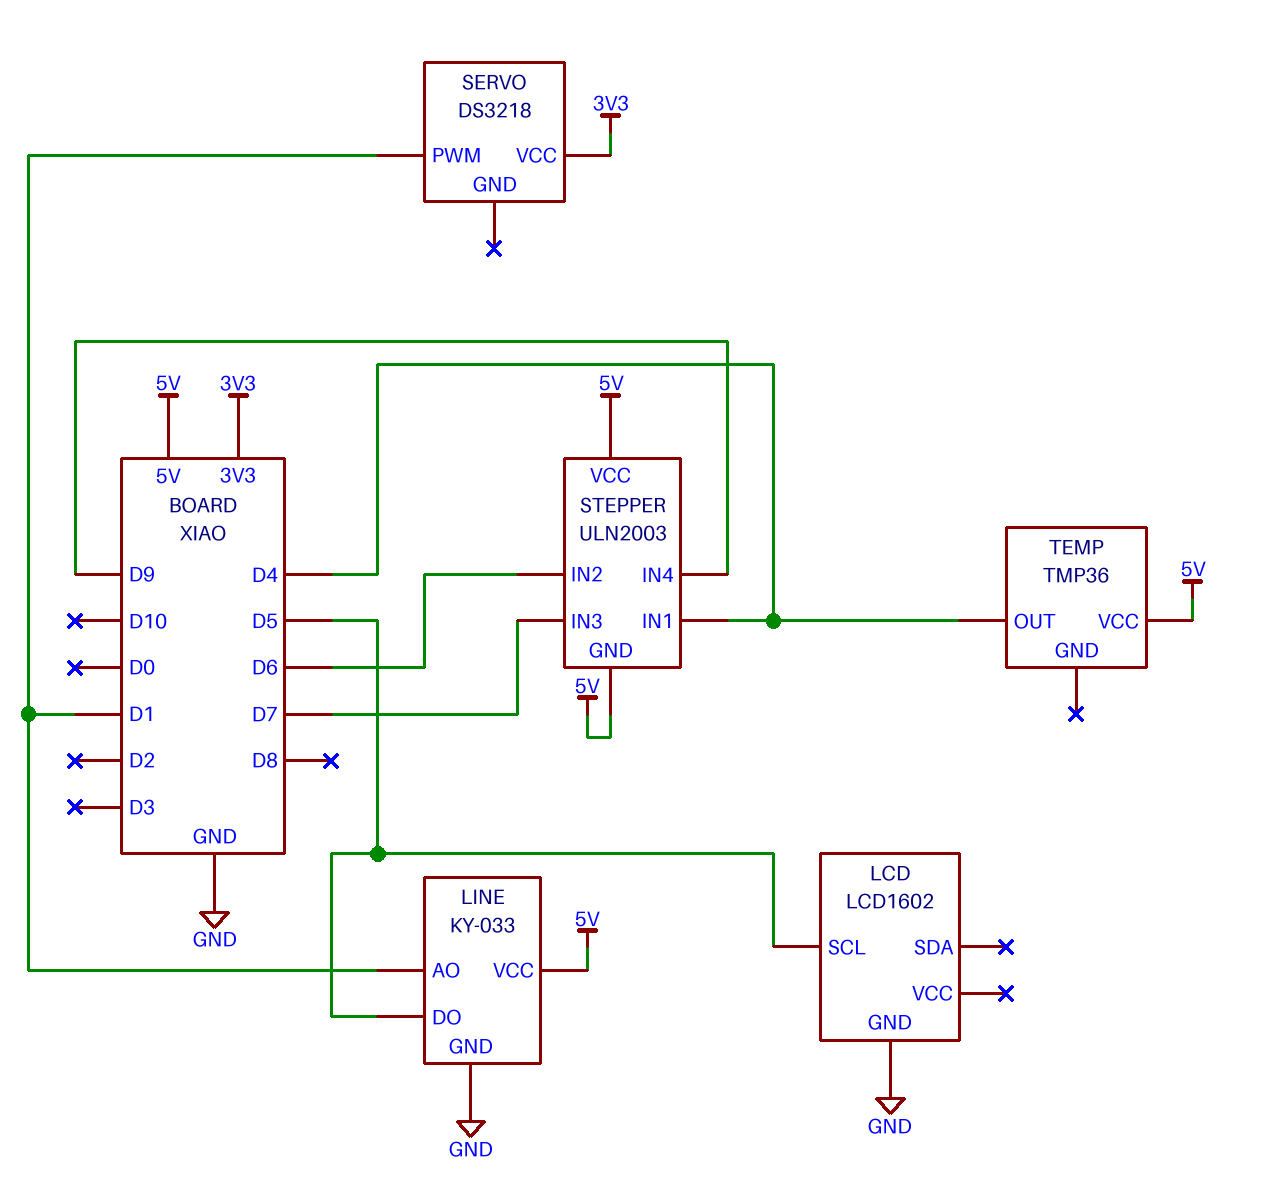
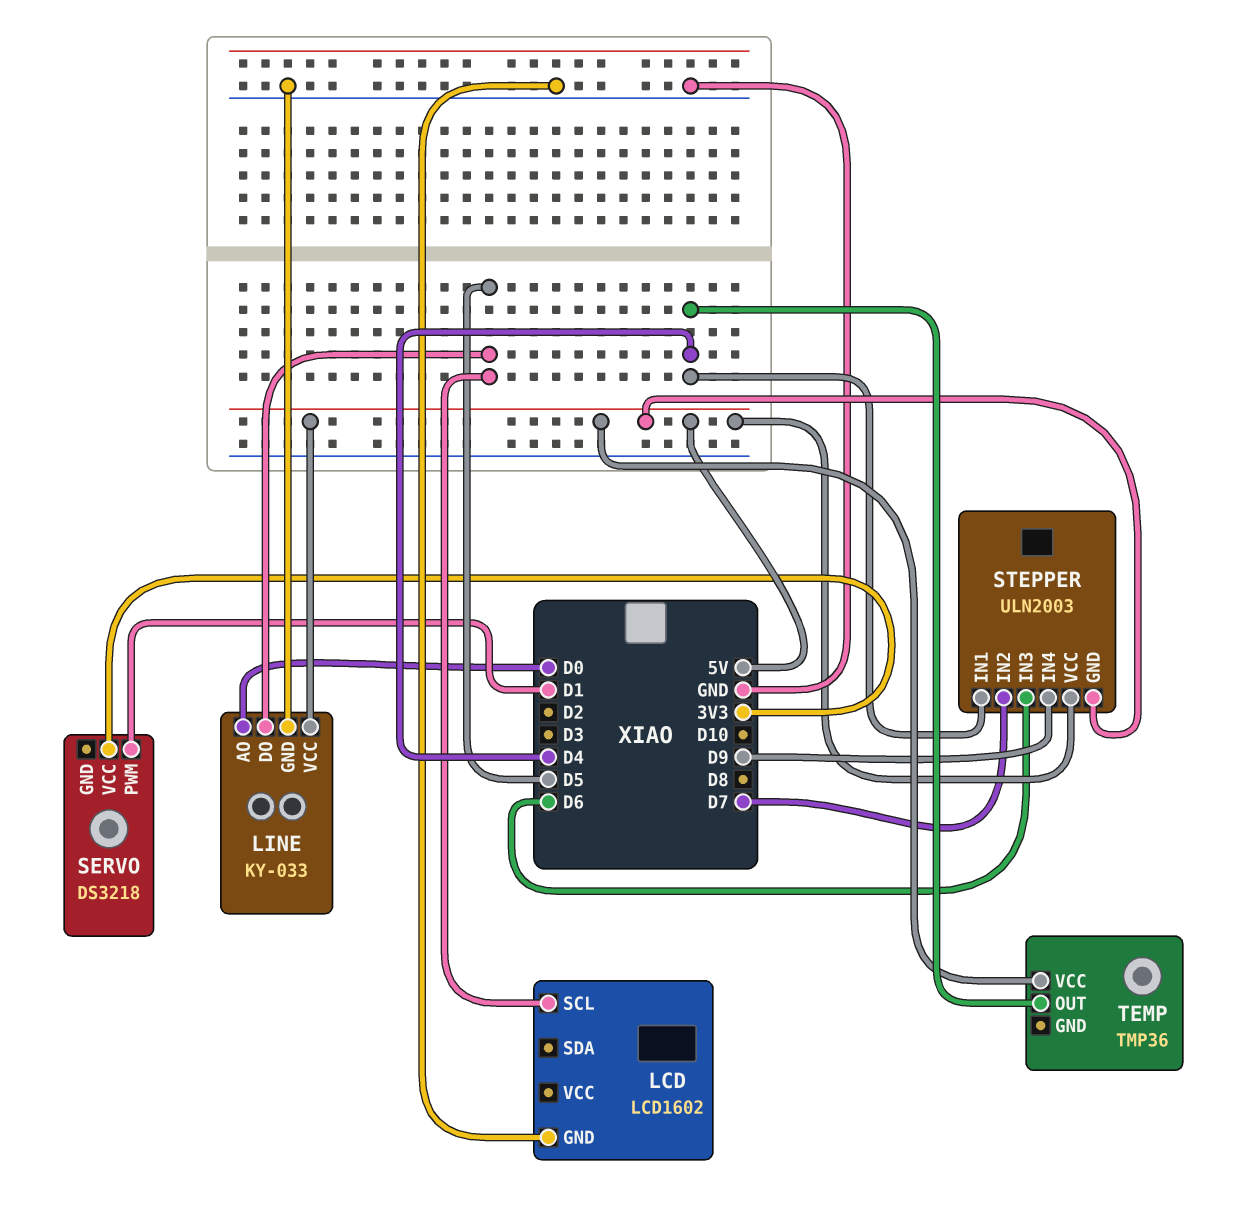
LINE pin AO: D1 -> D0
STEPPER pin IN2: D6 -> D7
STEPPER pin IN3: D7 -> D6

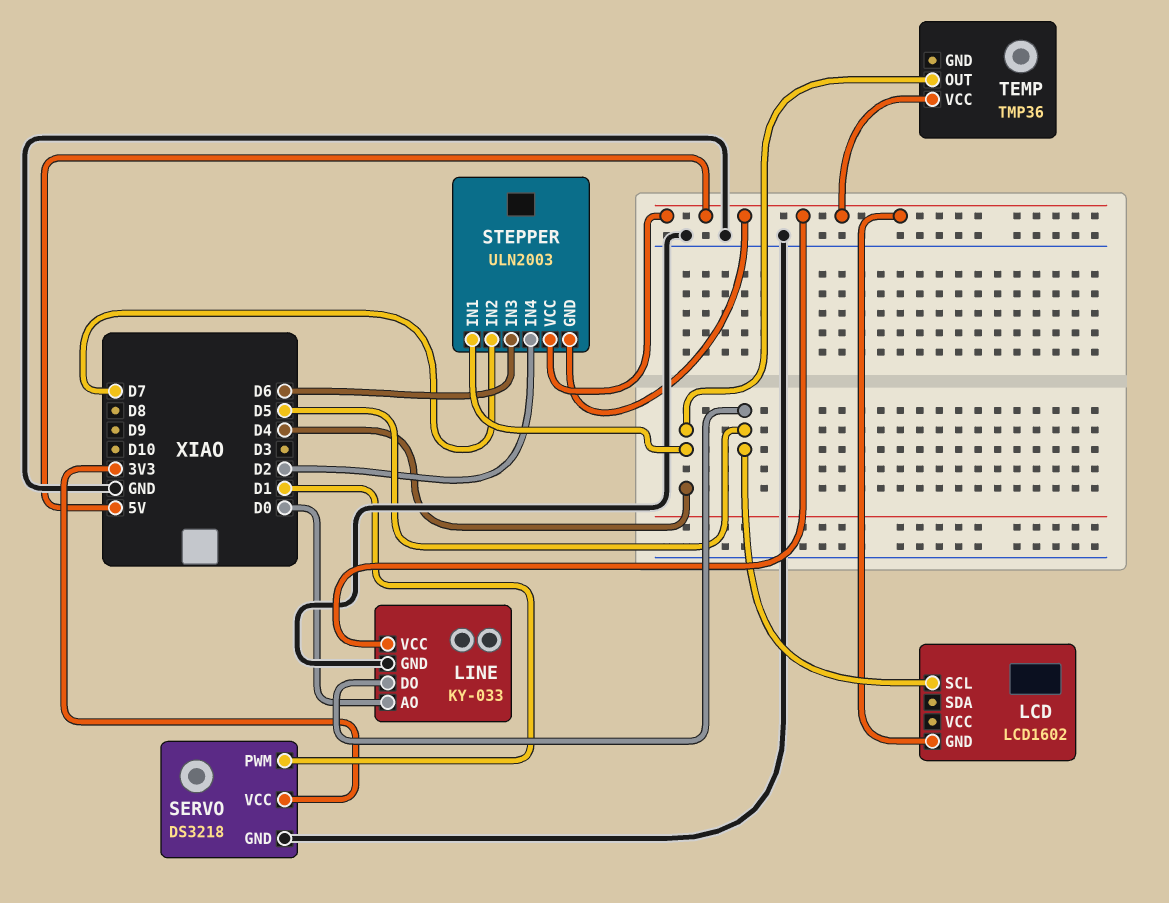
LCD pin GND: GND -> 5V
SERVO pin GND: none -> GND
STEPPER pin IN4: D9 -> D2

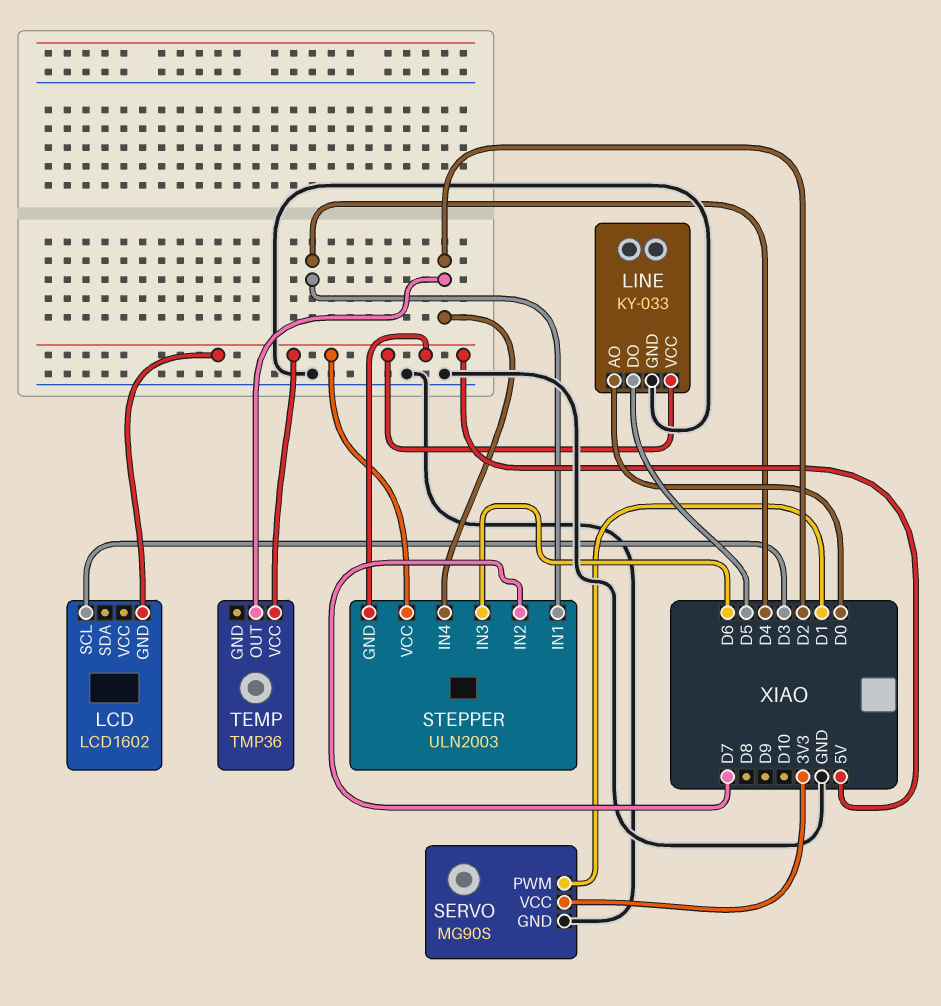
LCD pin SCL: D5 -> D3
SERVO: DS3218 -> MG90S
TEMP pin OUT: D4 -> D2

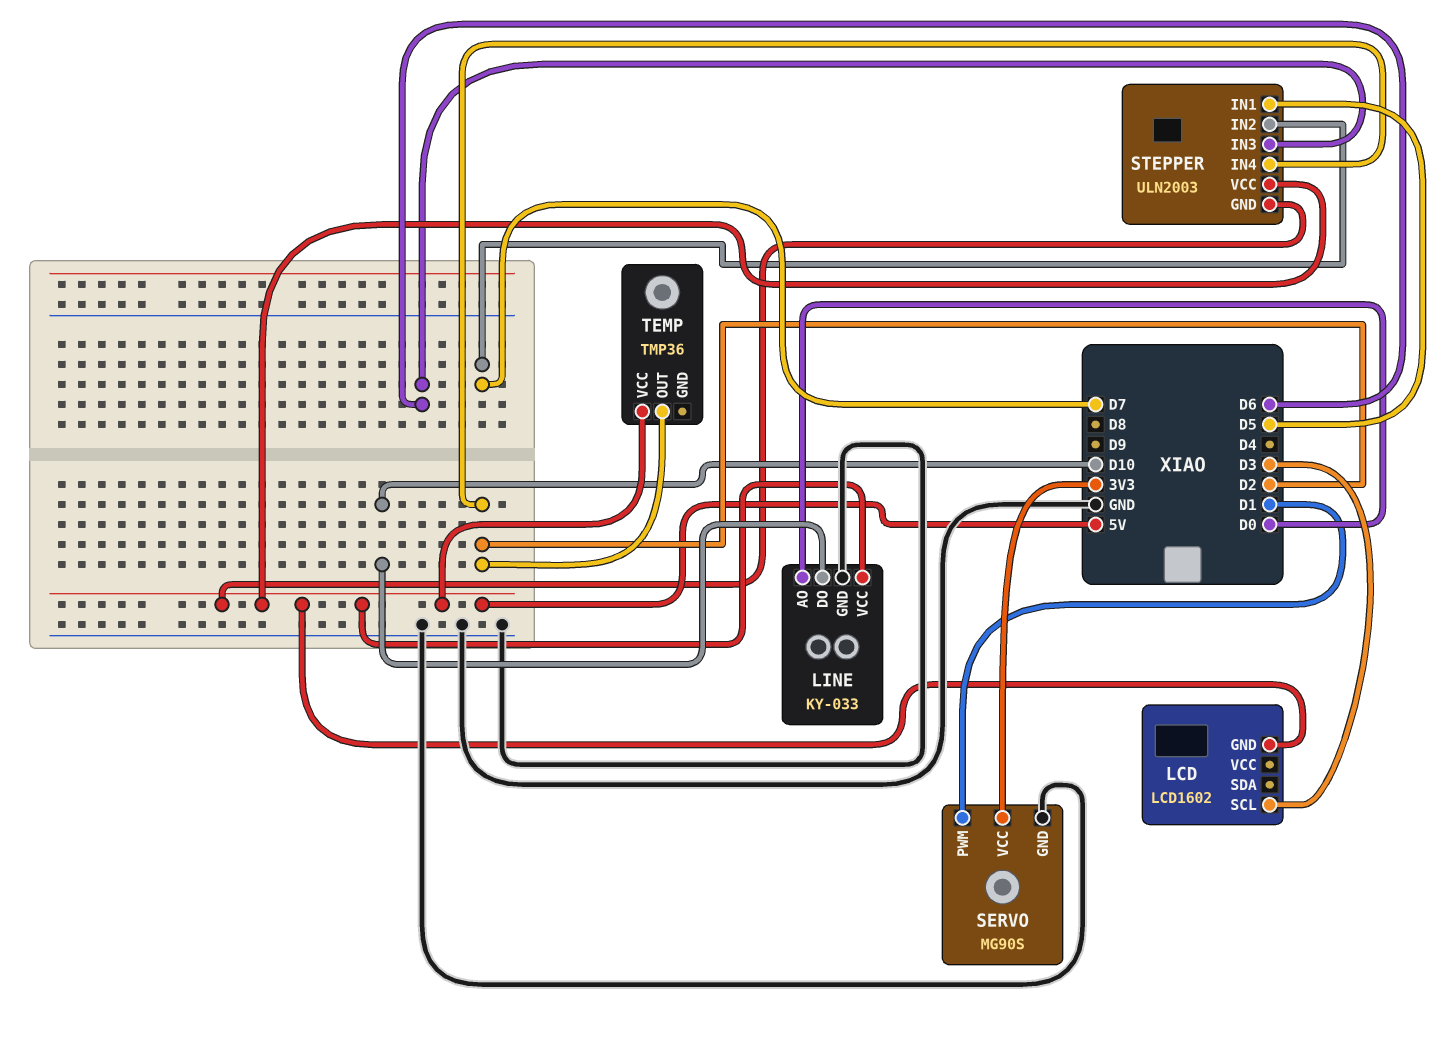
LINE pin DO: D5 -> D10
STEPPER pin IN1: D4 -> D5

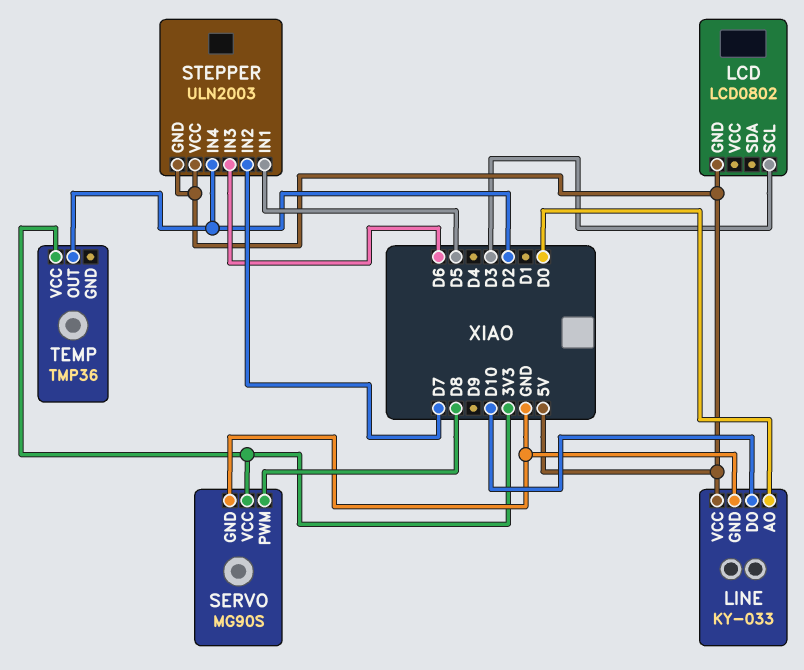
LCD: LCD1602 -> LCD0802
SERVO pin PWM: D1 -> D8
TEMP pin VCC: 5V -> 3V3

